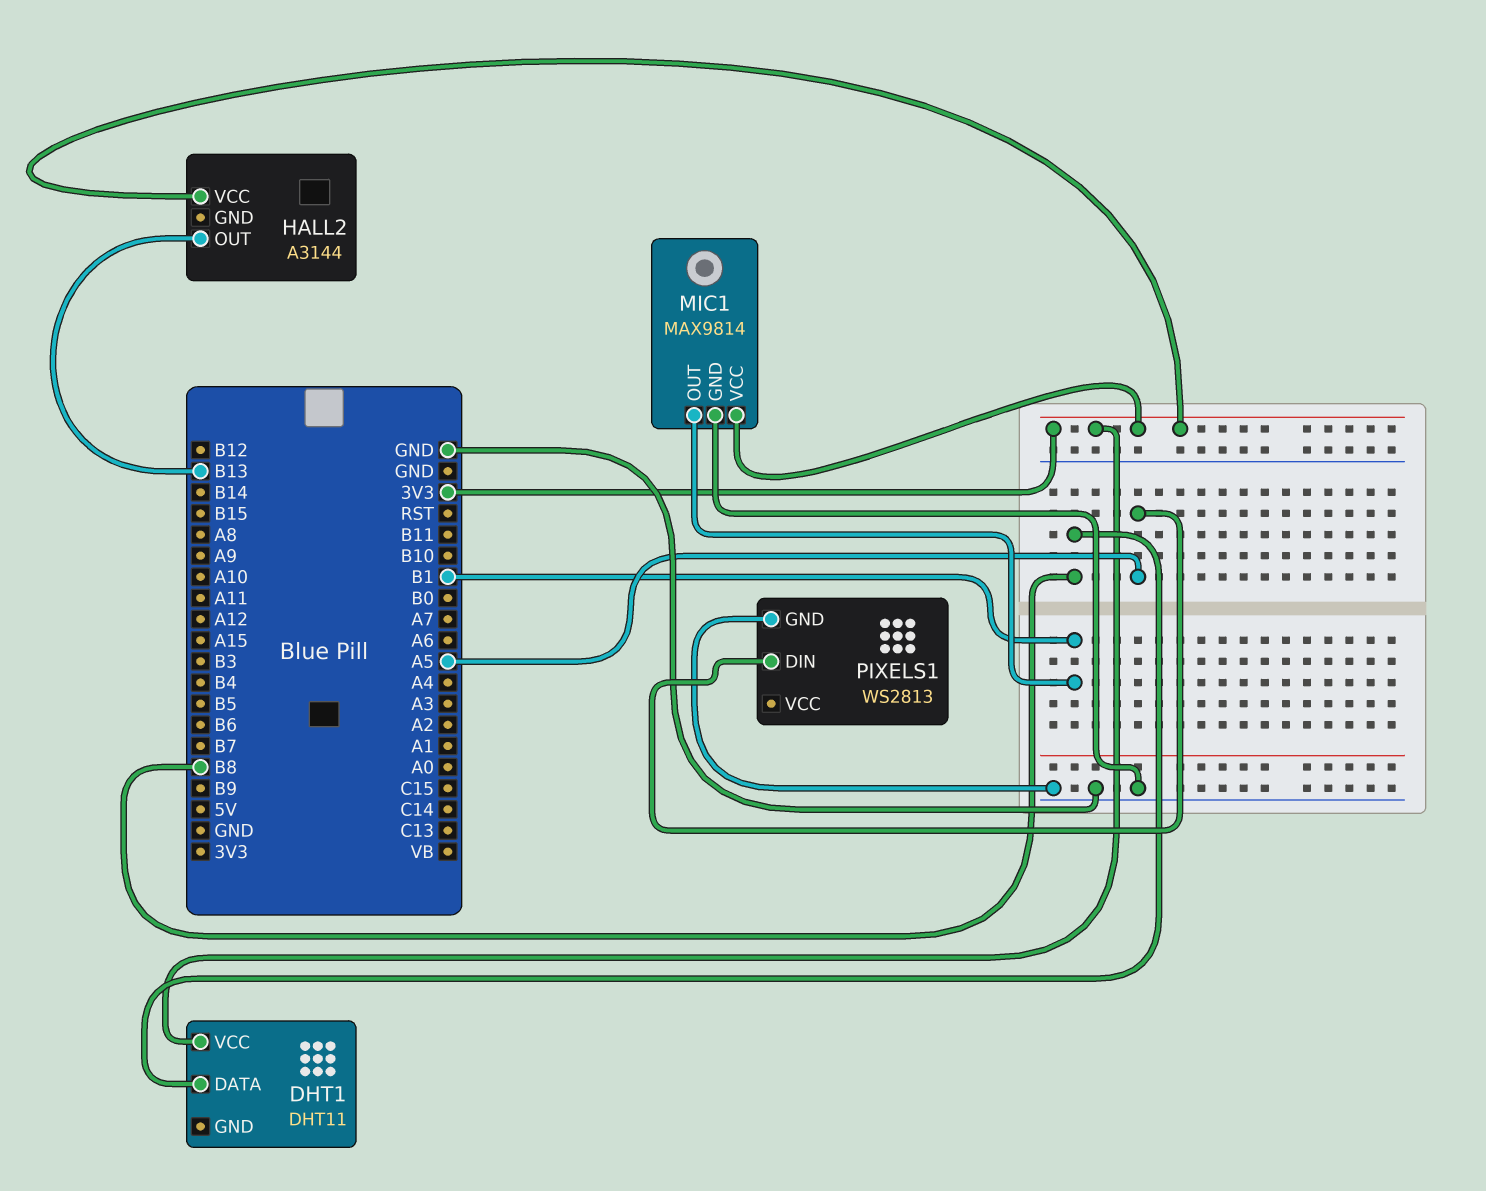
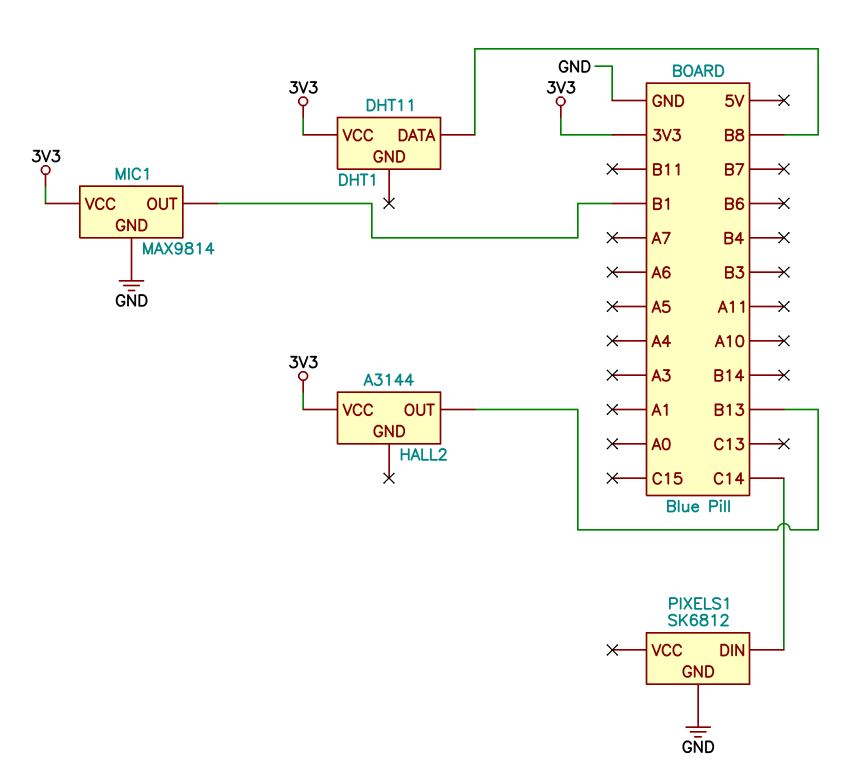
PIXELS1: WS2813 -> SK6812
PIXELS1 pin DIN: A5 -> C14

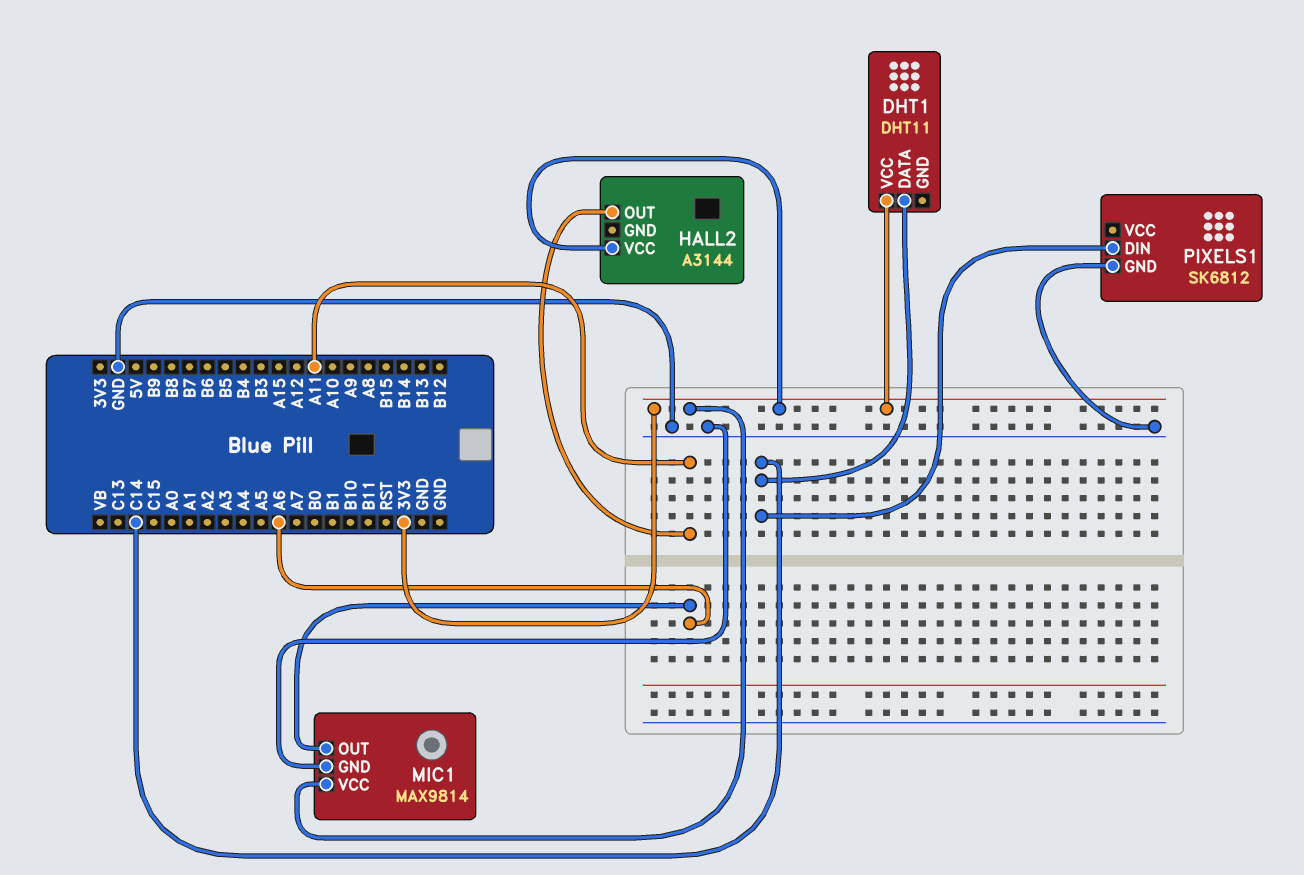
DHT1 pin DATA: B8 -> C14
HALL2 pin OUT: B13 -> A11
MIC1 pin OUT: B1 -> A6

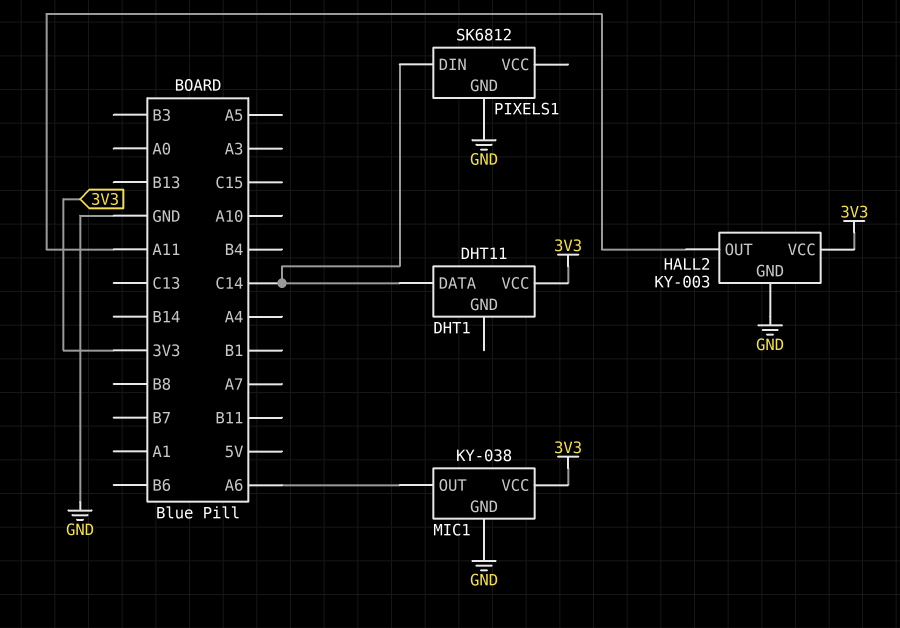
HALL2: A3144 -> KY-003
HALL2 pin GND: none -> GND
MIC1: MAX9814 -> KY-038

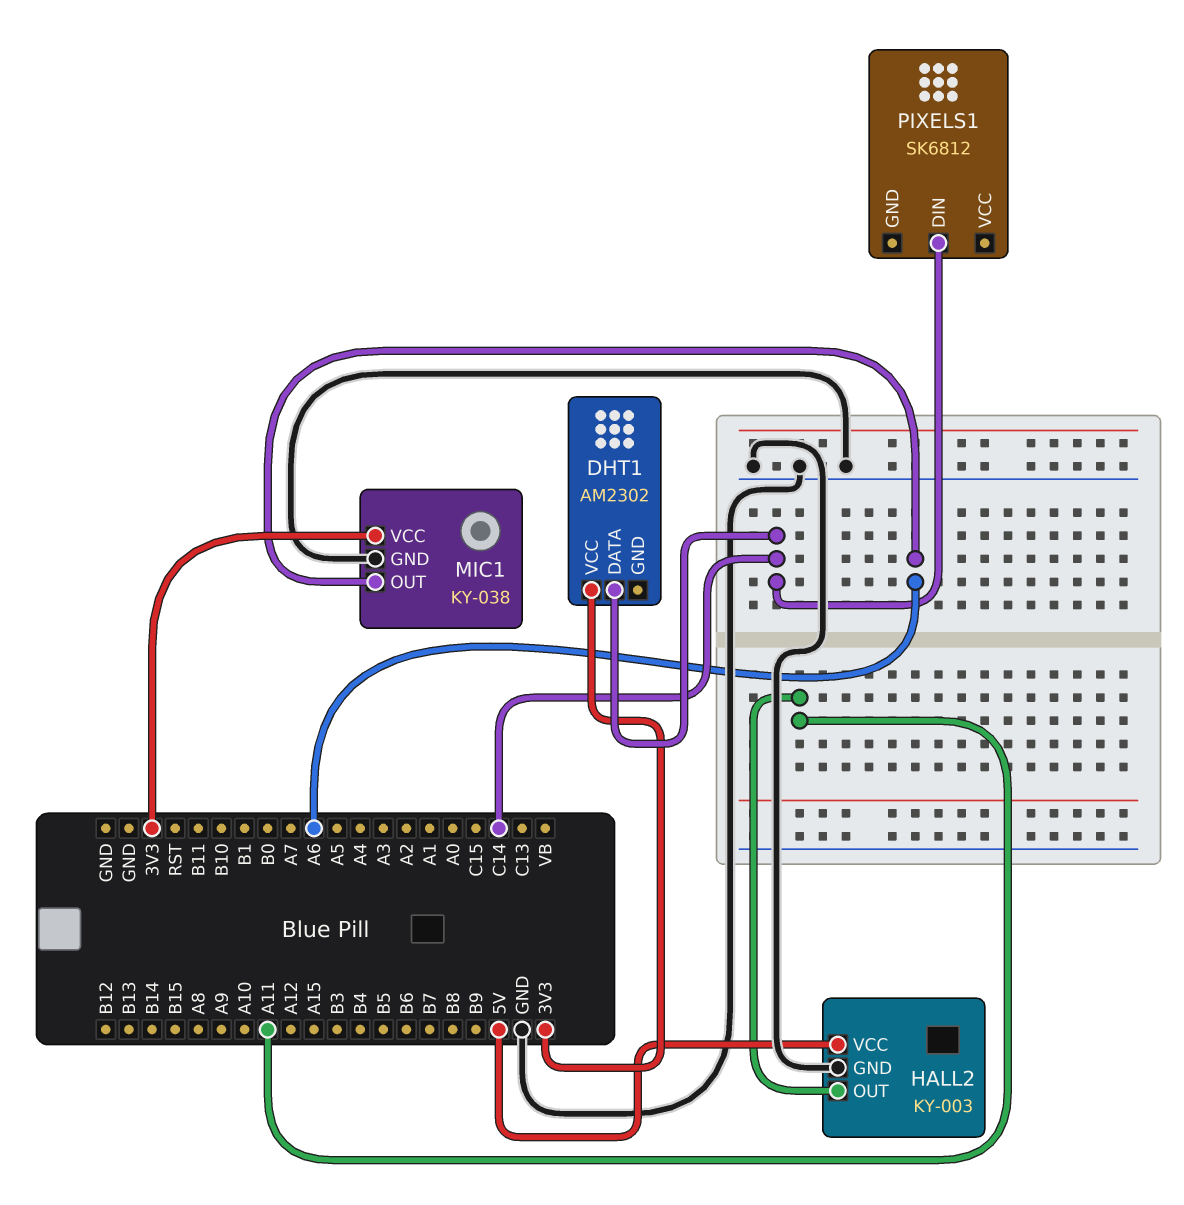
DHT1: DHT11 -> AM2302
HALL2 pin VCC: 3V3 -> 5V
PIXELS1 pin GND: GND -> none

